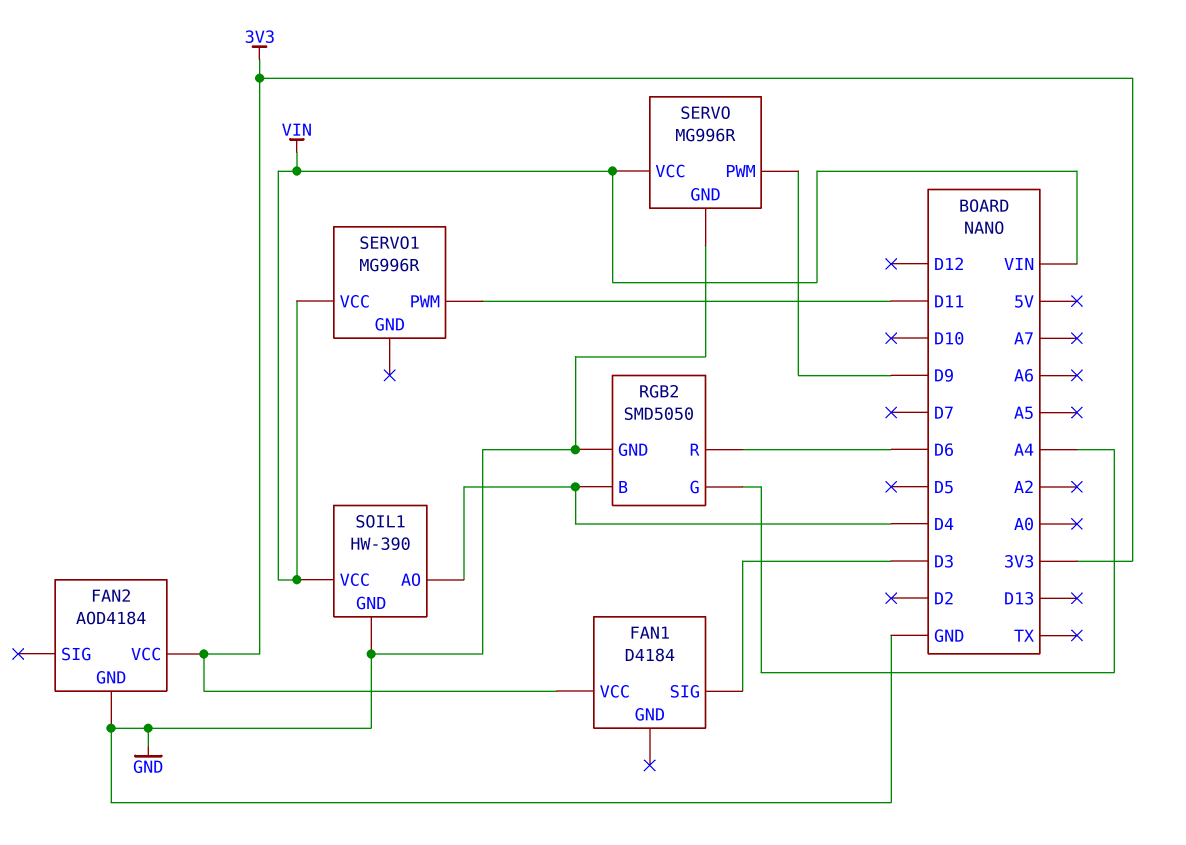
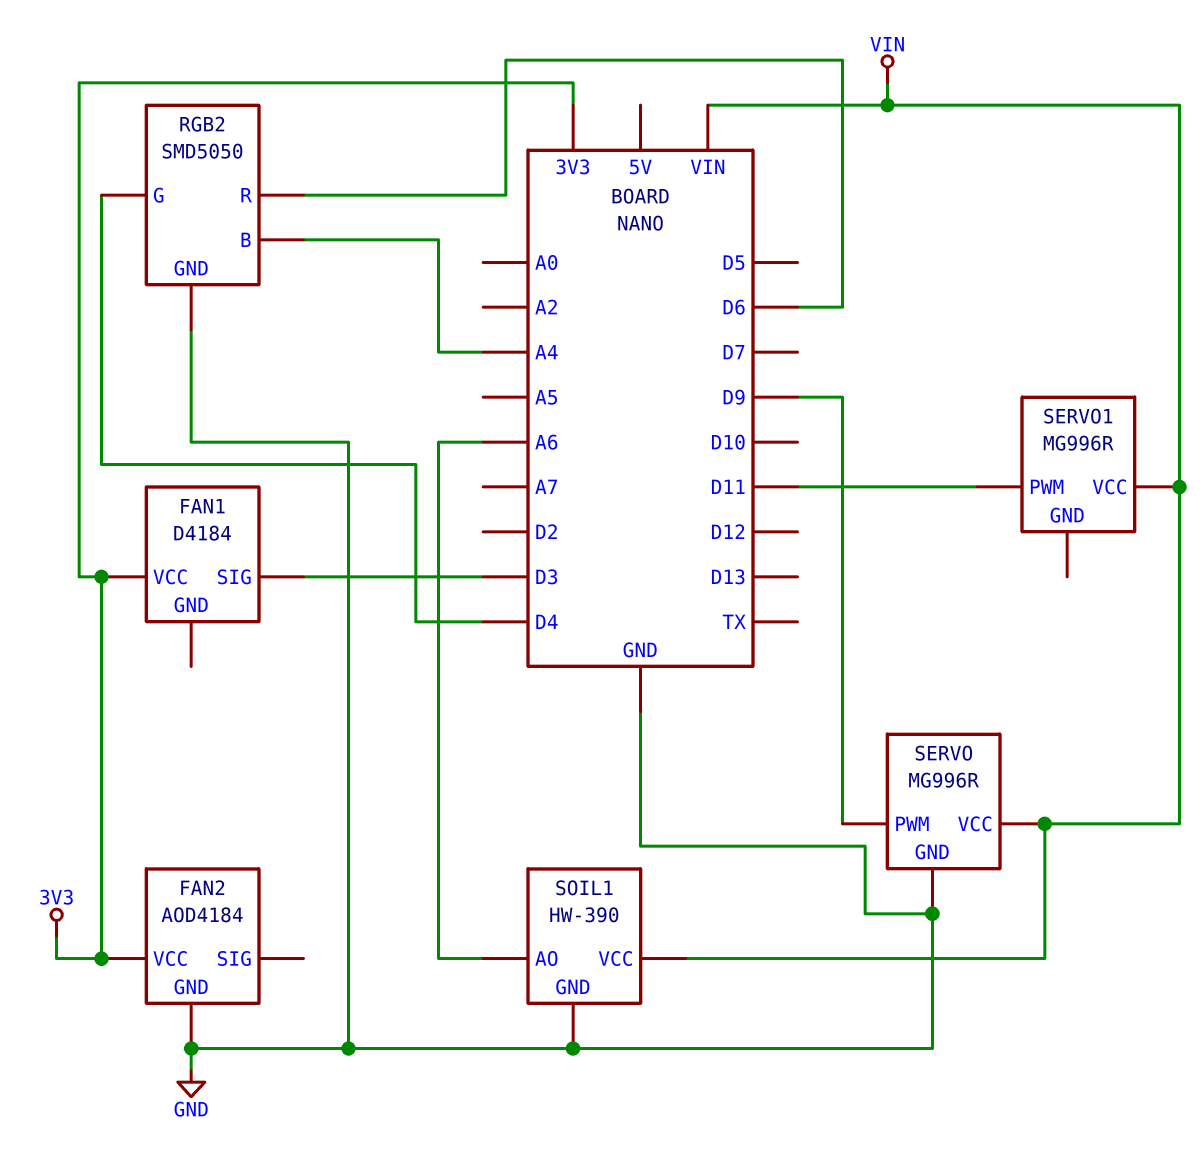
RGB2 pin B: D4 -> A4
RGB2 pin G: A4 -> D4
SOIL1 pin AO: D4 -> A6

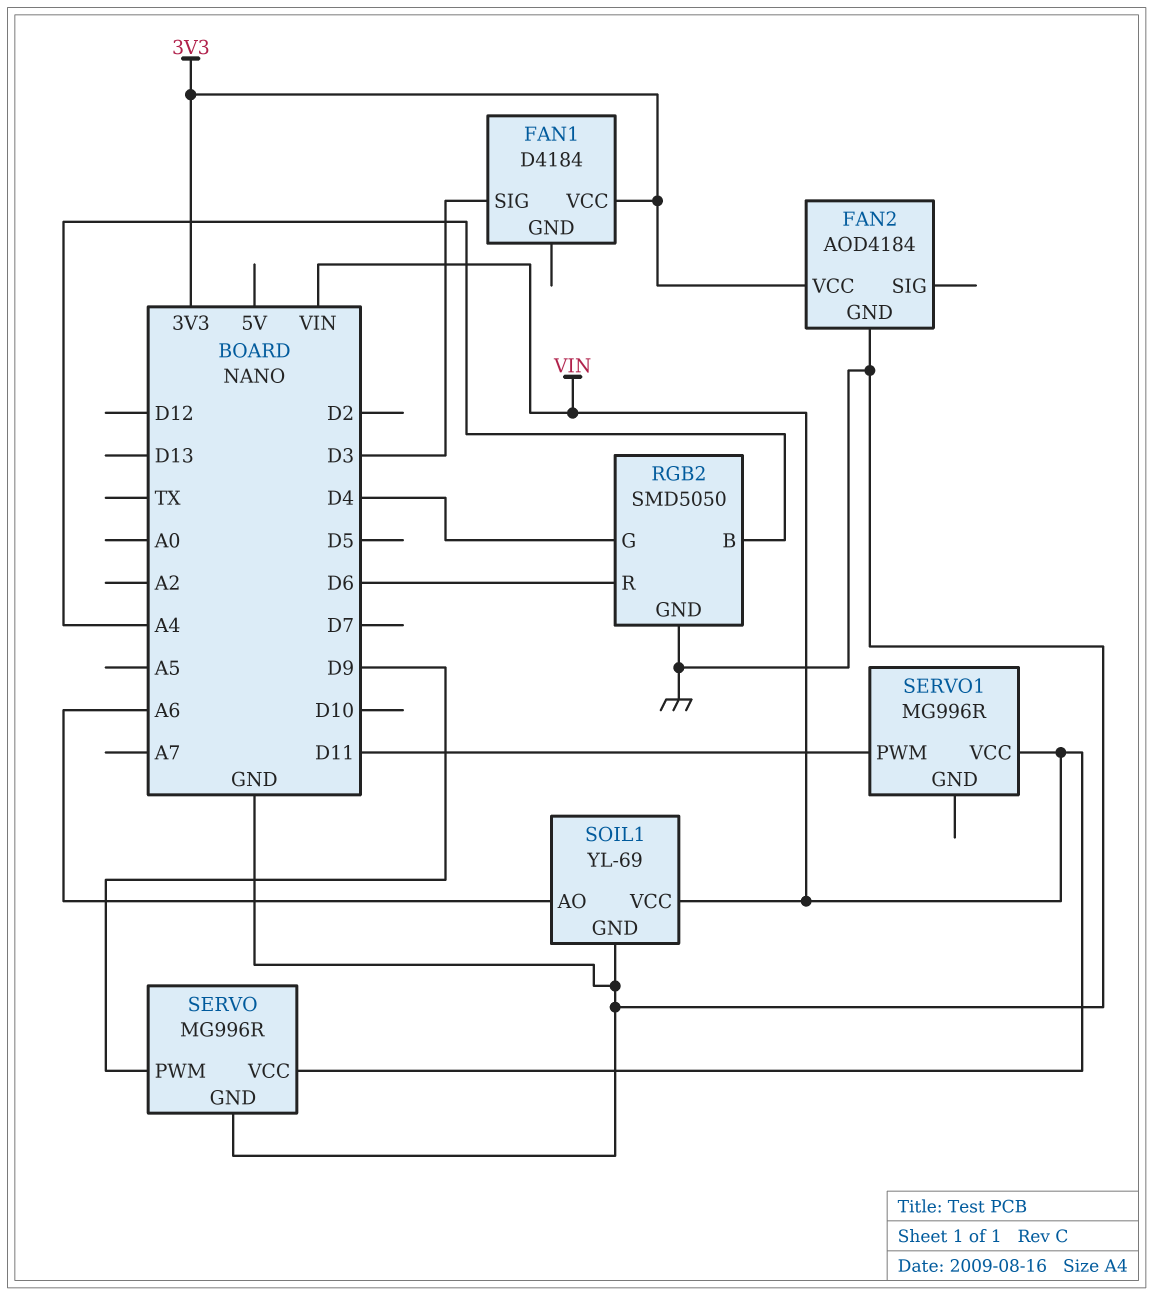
SOIL1: HW-390 -> YL-69

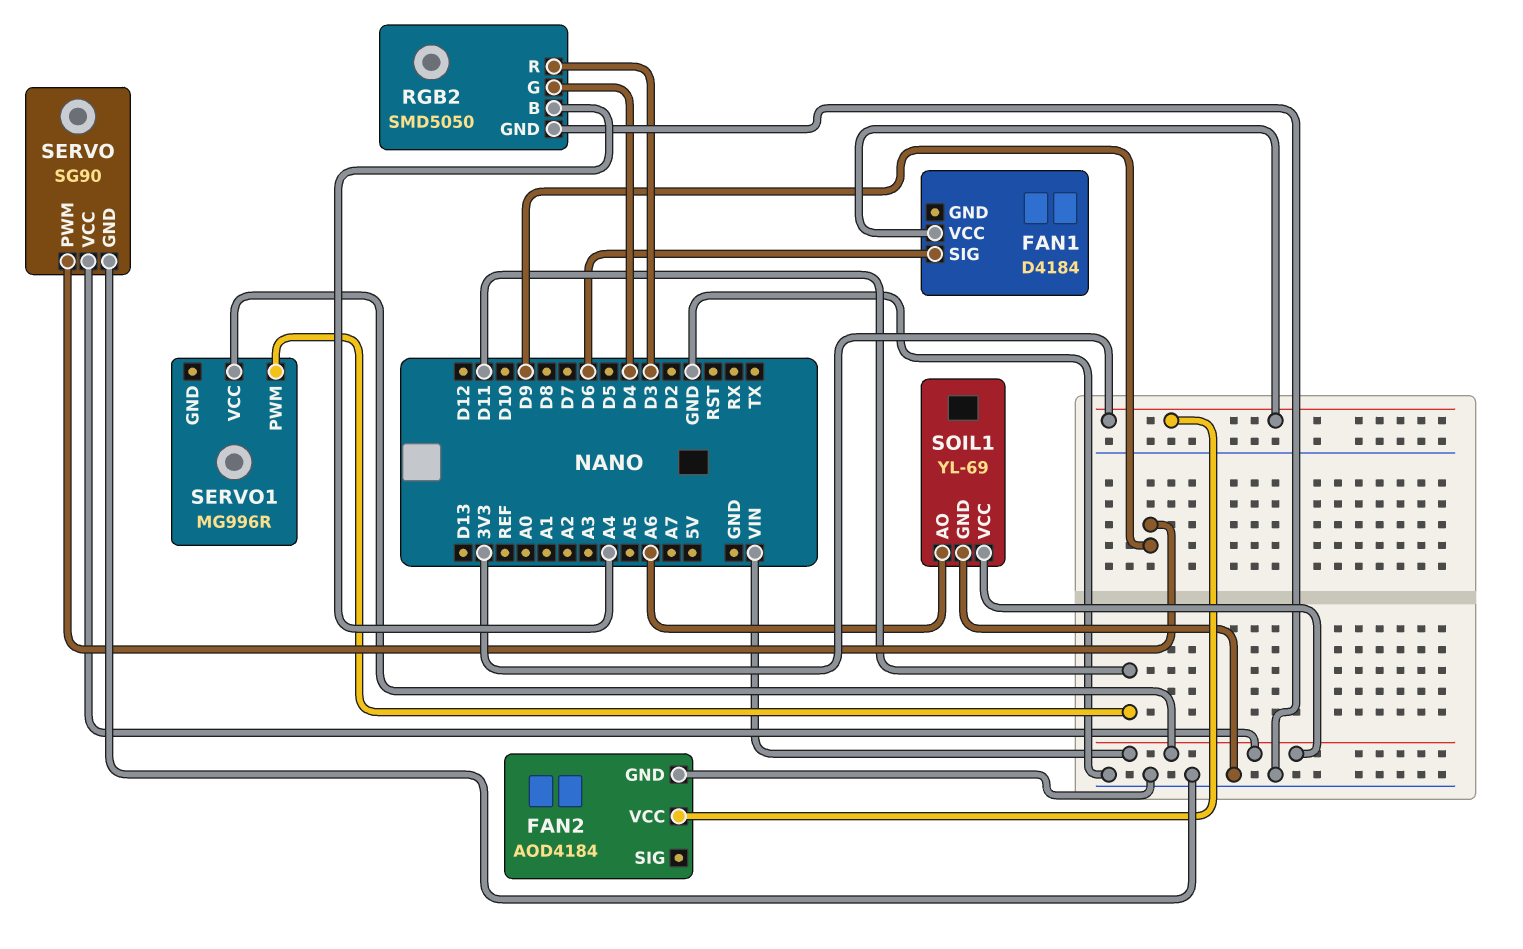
FAN1 pin SIG: D3 -> D6
RGB2 pin R: D6 -> D3
SERVO: MG996R -> SG90

